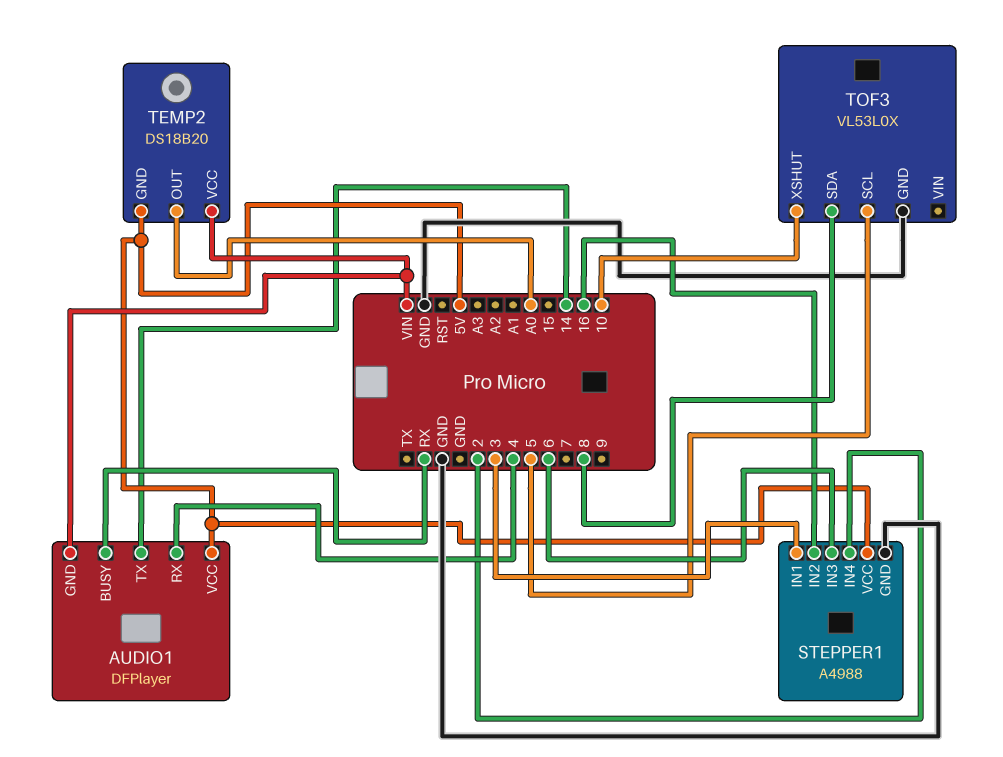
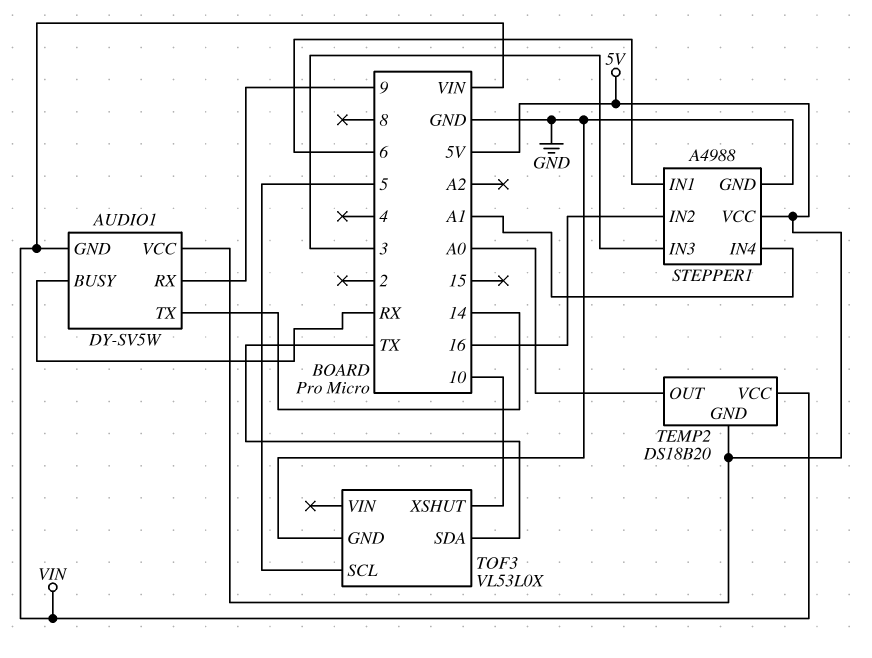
AUDIO1: DFPlayer -> DY-SV5W
AUDIO1 pin RX: 4 -> 9
STEPPER1 pin IN1: 3 -> 6
STEPPER1 pin IN3: 6 -> 3
STEPPER1 pin IN4: 2 -> A1
TOF3 pin SDA: 8 -> TX

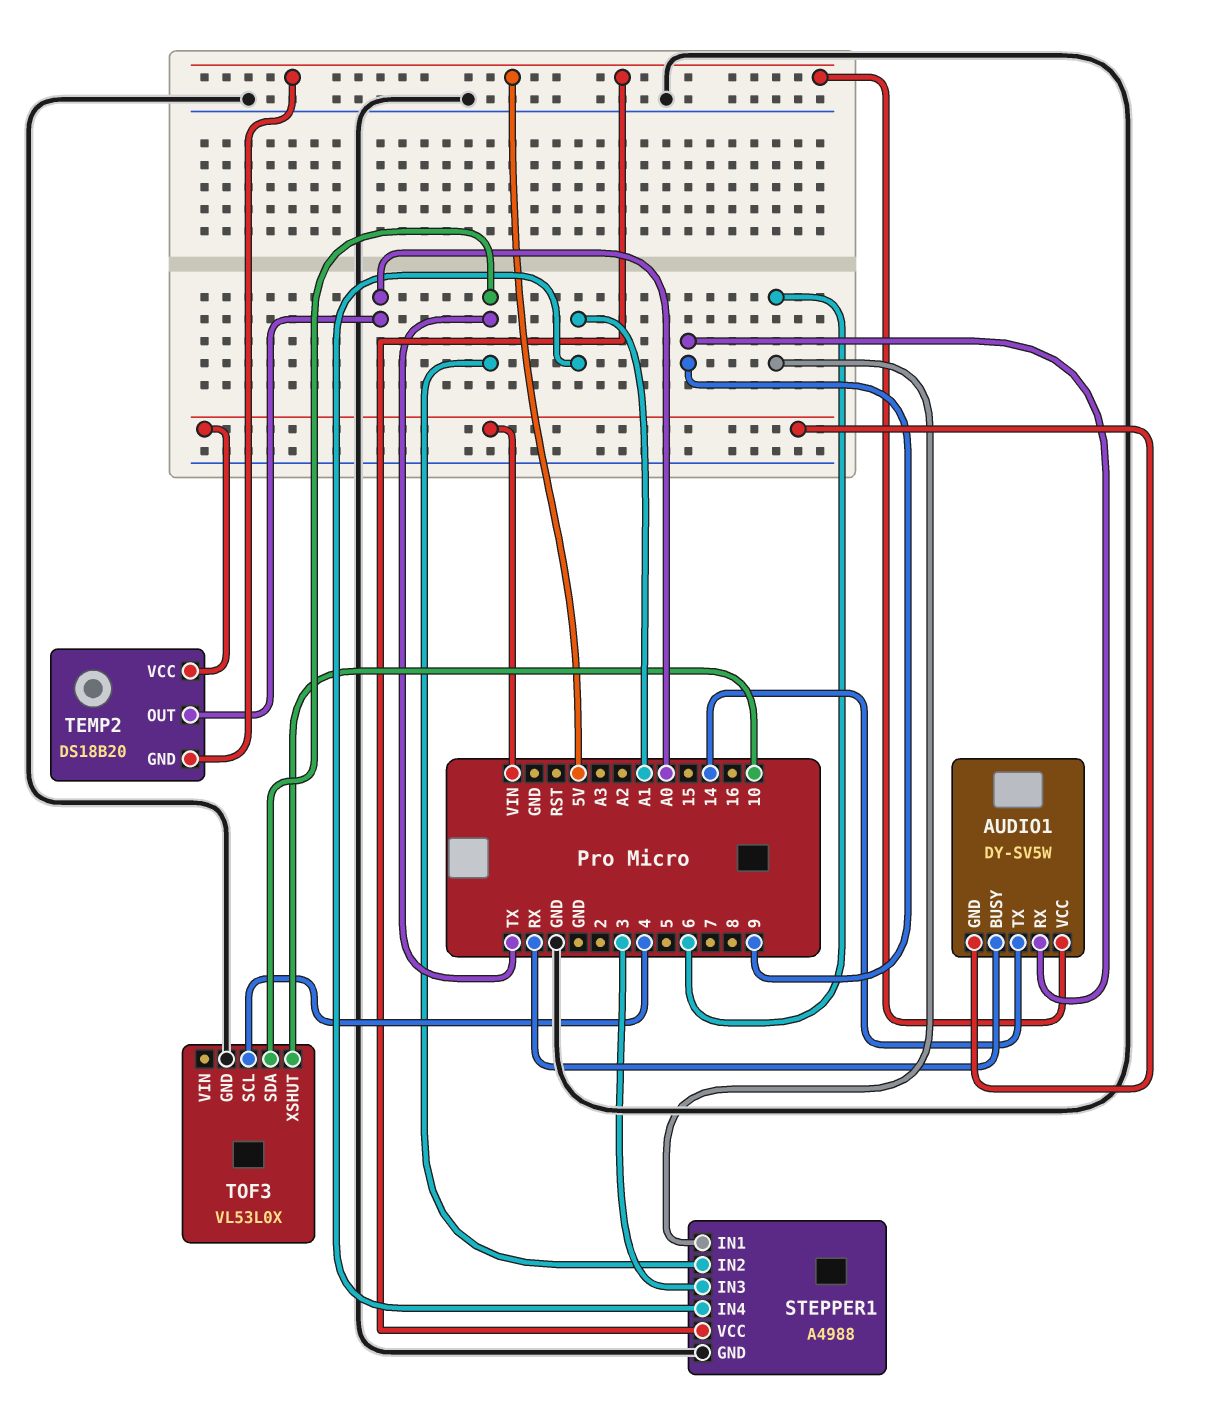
STEPPER1 pin IN2: 16 -> TX
TOF3 pin SCL: 5 -> 4

